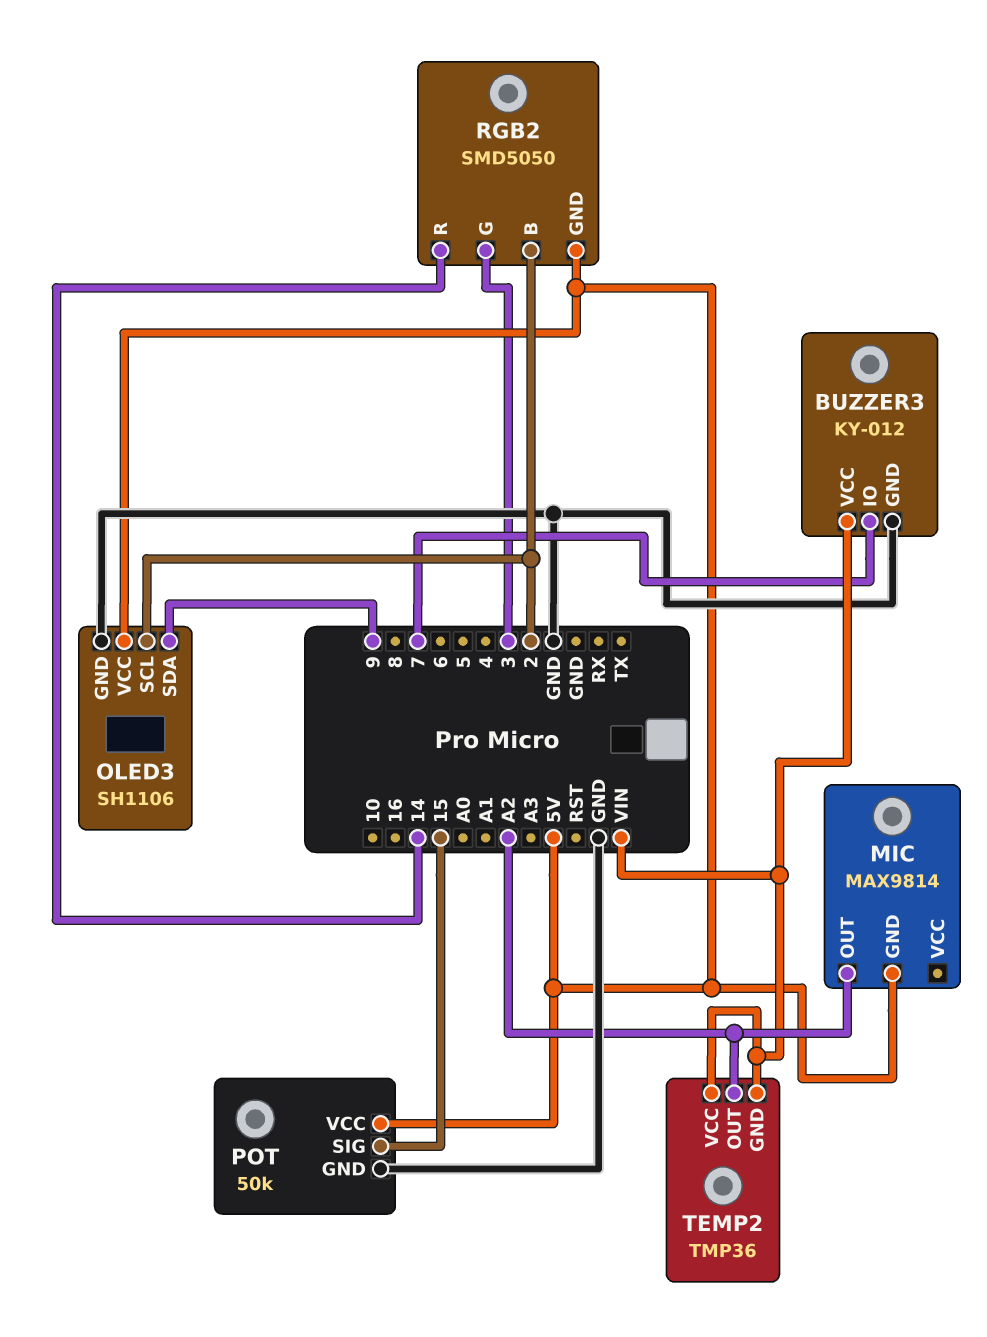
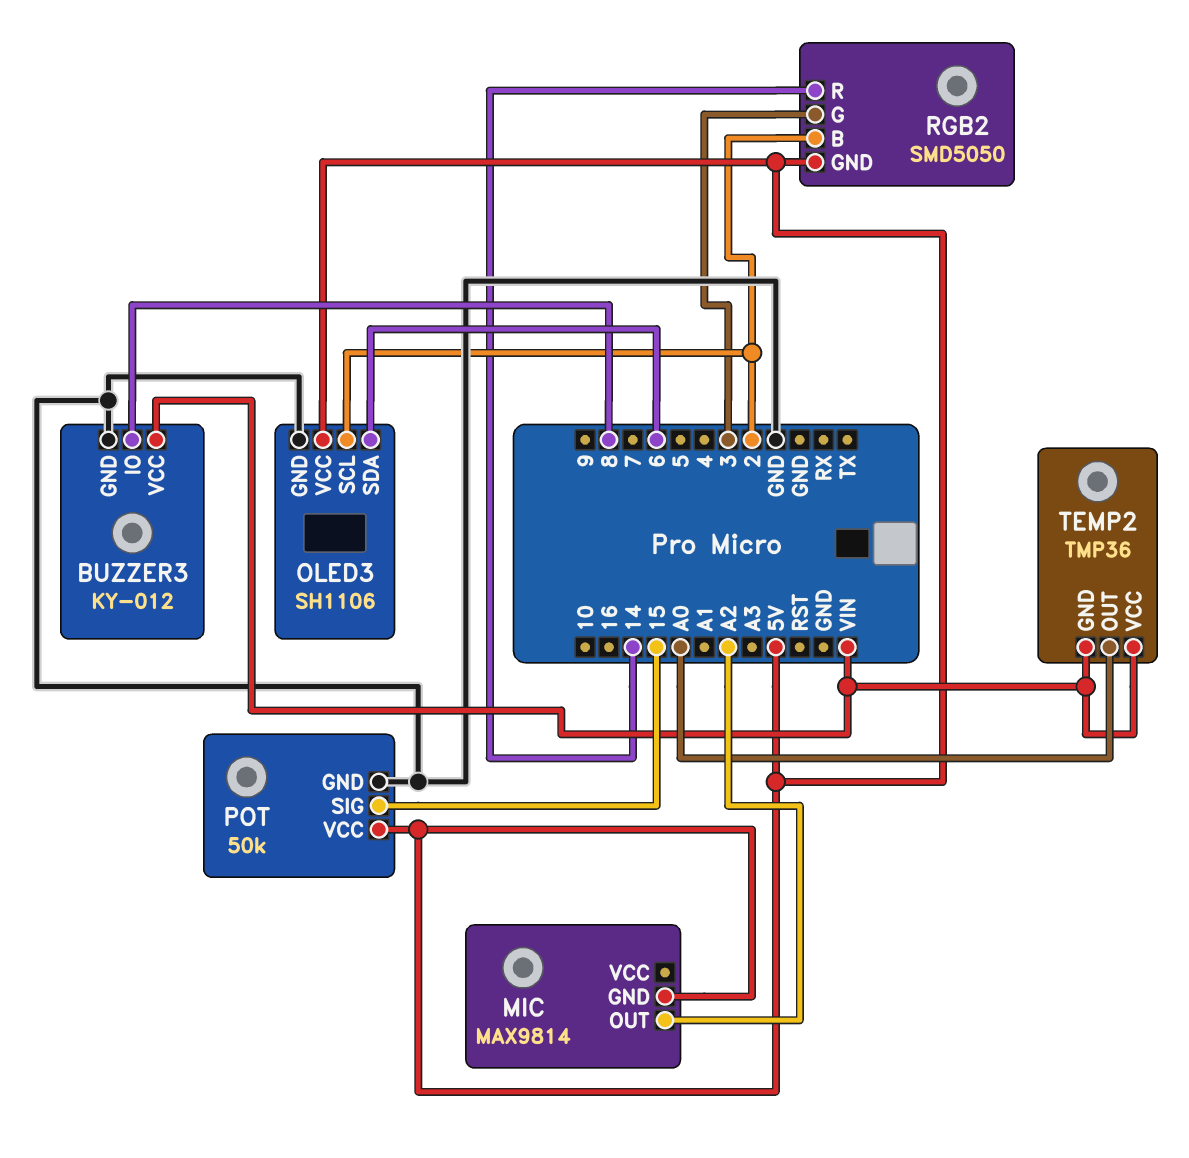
BUZZER3 pin IO: 7 -> 8
OLED3 pin SDA: 9 -> 6
TEMP2 pin OUT: A2 -> A0

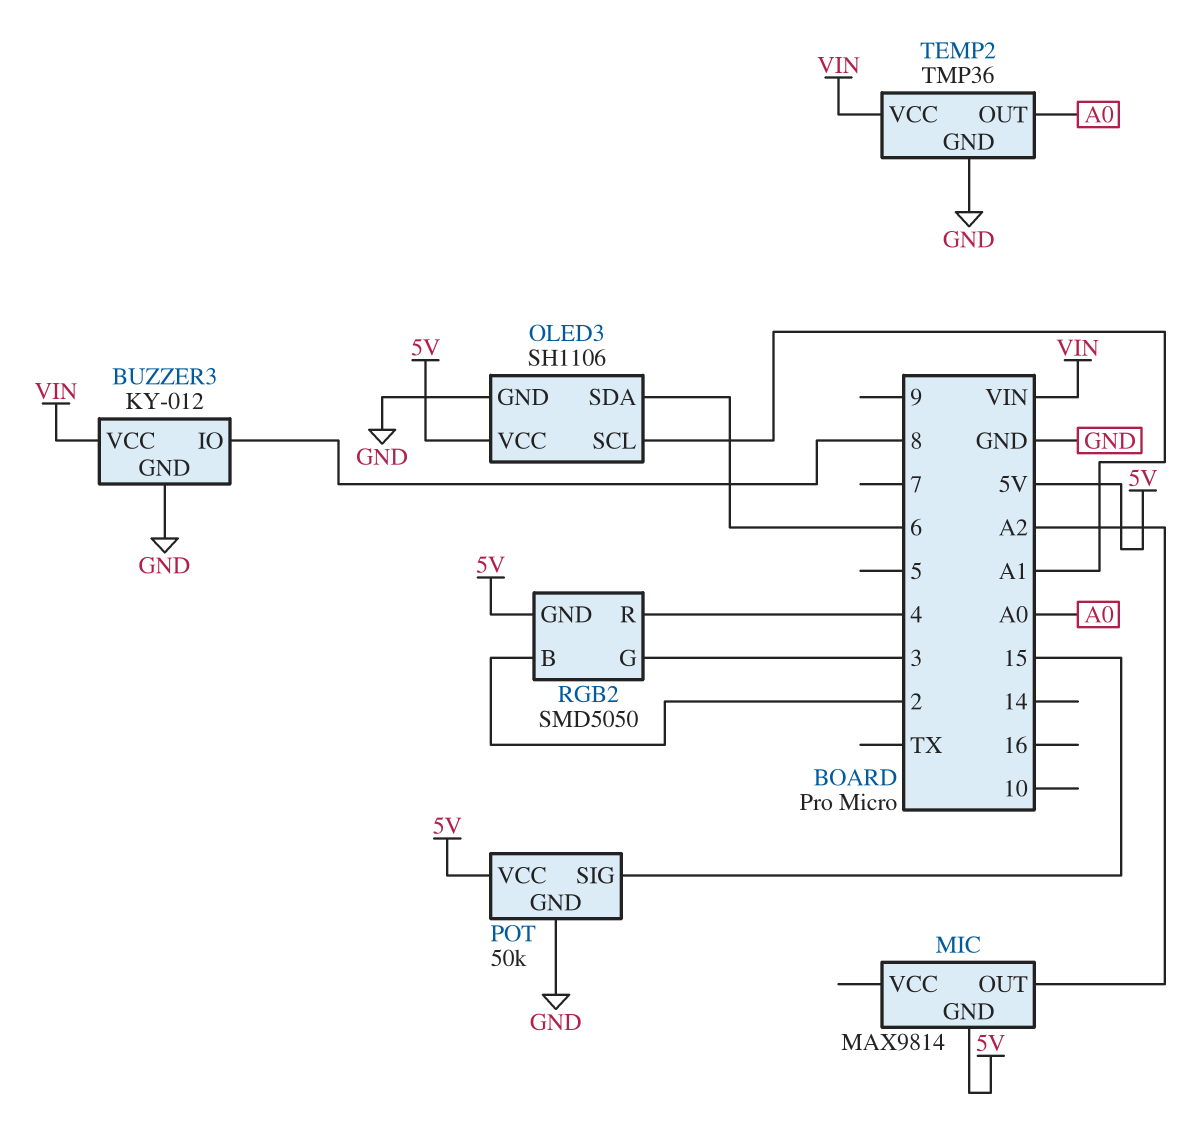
OLED3 pin SCL: 2 -> A1
RGB2 pin R: 14 -> 4
TEMP2 pin GND: VIN -> GND

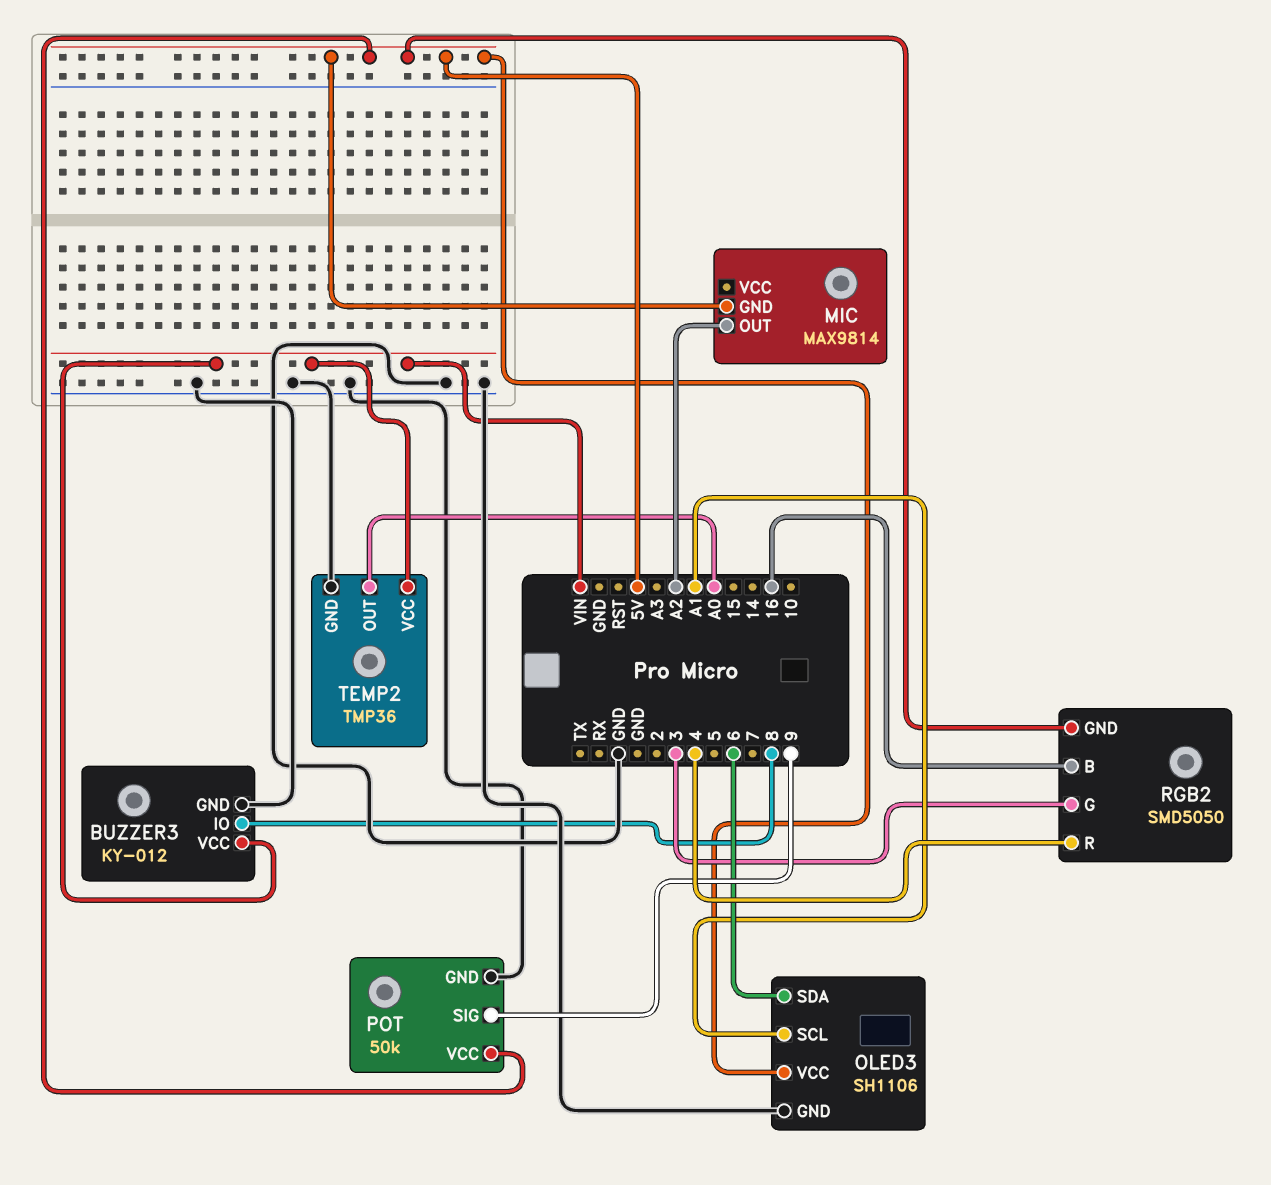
POT pin SIG: 15 -> 9
RGB2 pin B: 2 -> 16

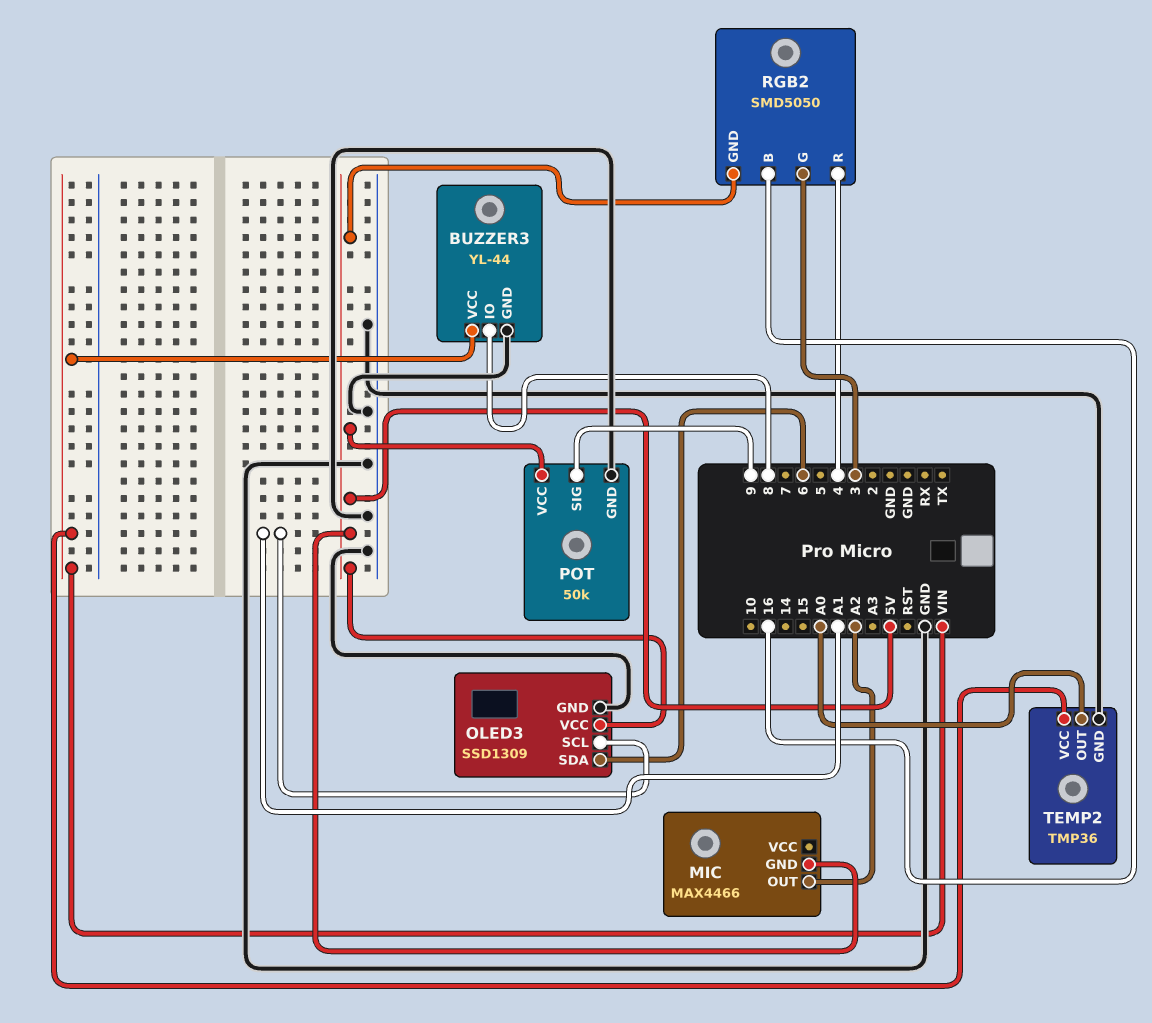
BUZZER3: KY-012 -> YL-44
MIC: MAX9814 -> MAX4466
OLED3: SH1106 -> SSD1309

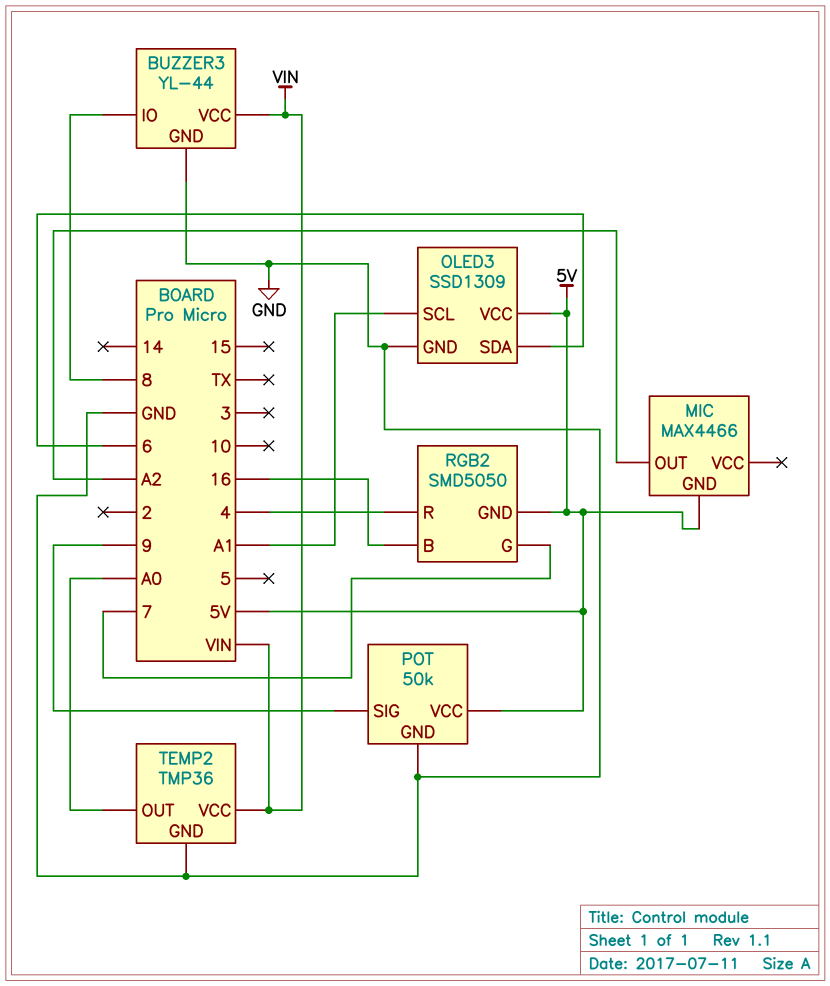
RGB2 pin G: 3 -> 7

